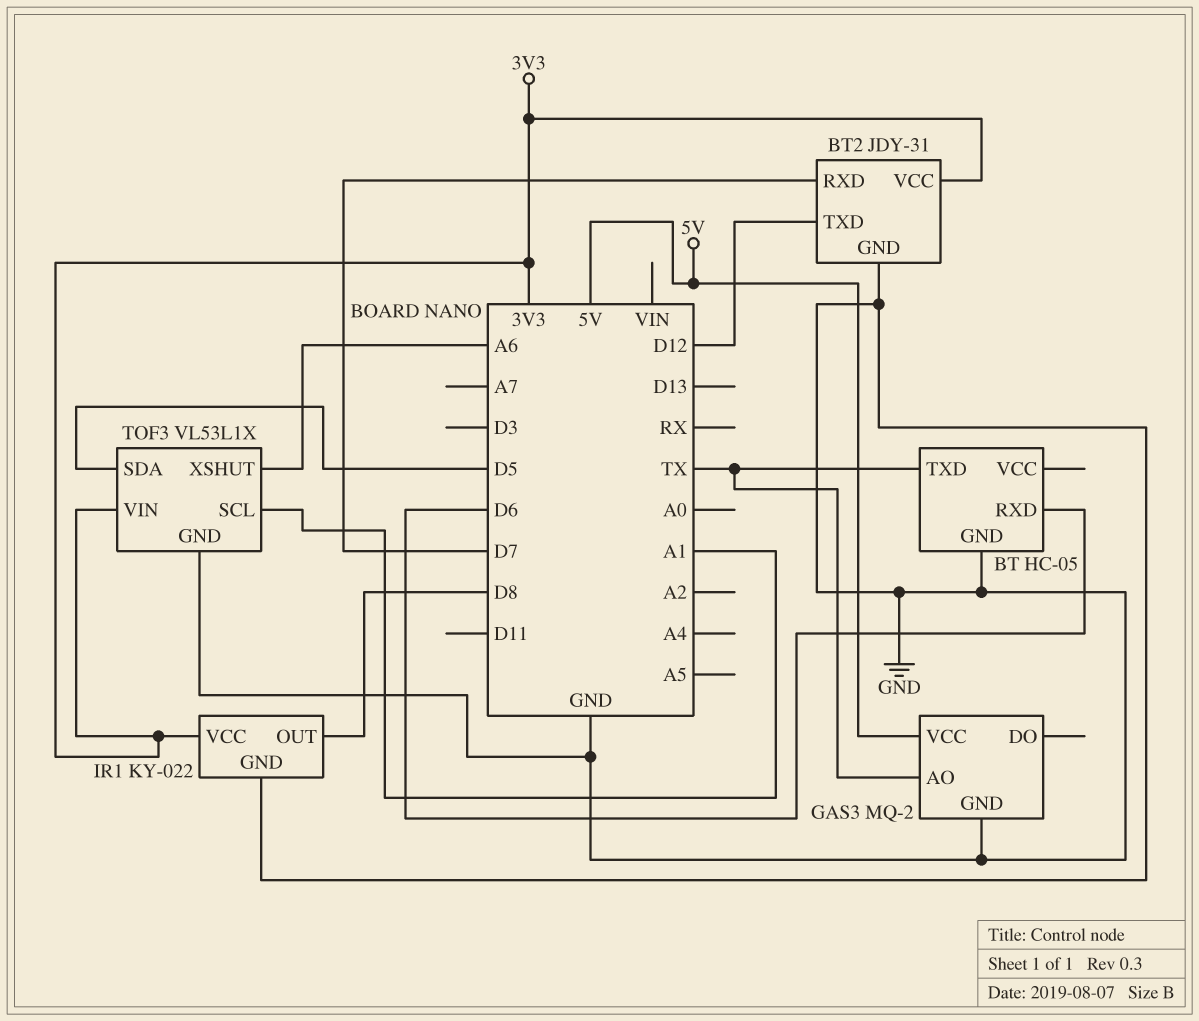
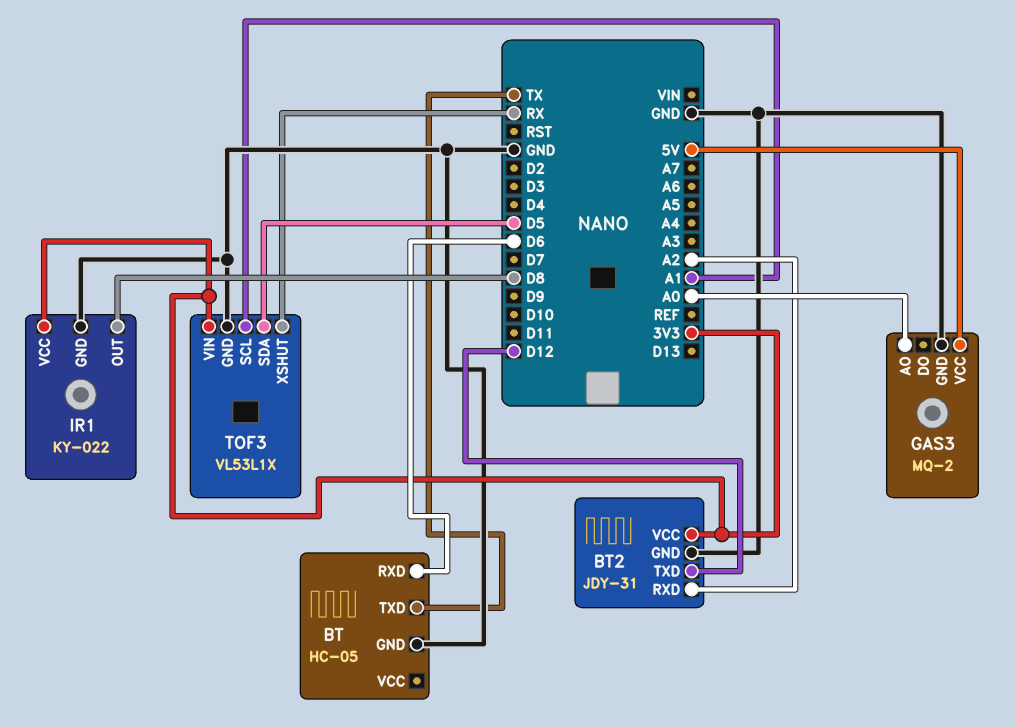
BT2 pin RXD: D7 -> A2
GAS3 pin AO: TX -> A0
TOF3 pin XSHUT: A6 -> RX

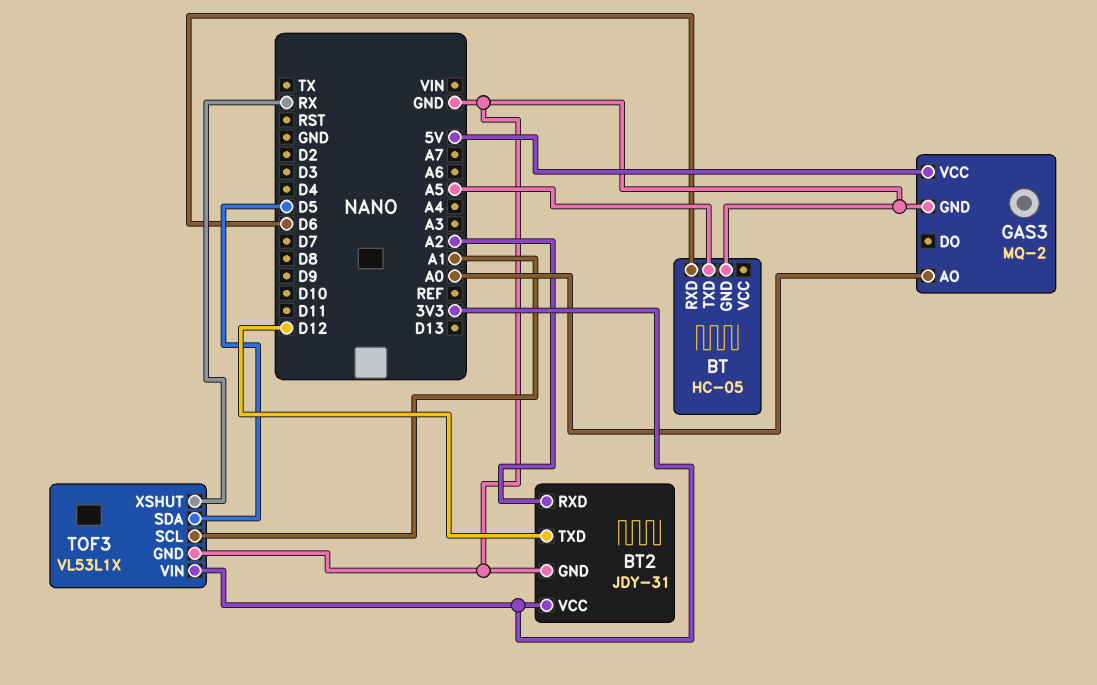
BT pin TXD: TX -> A5
IR1: KY-022 -> none
IR1 pin GND: GND -> none
IR1 pin OUT: D8 -> none
IR1 pin VCC: 3V3 -> none

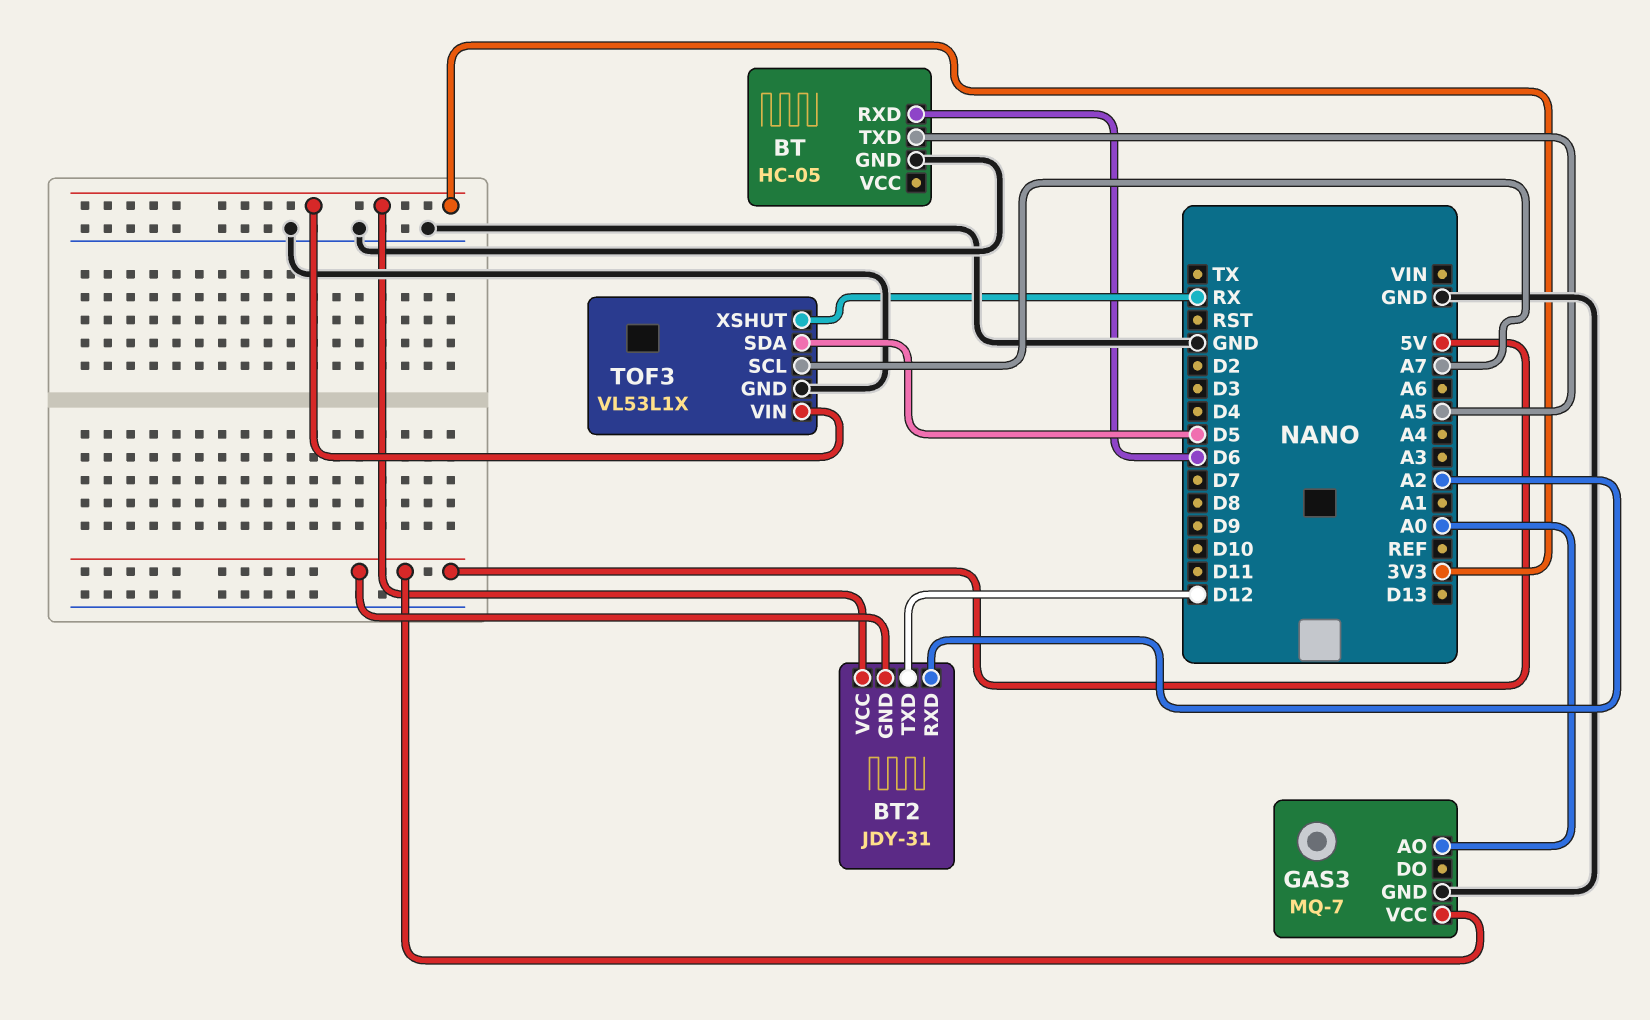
BT2 pin GND: GND -> 5V
GAS3: MQ-2 -> MQ-7
TOF3 pin SCL: A1 -> A7

